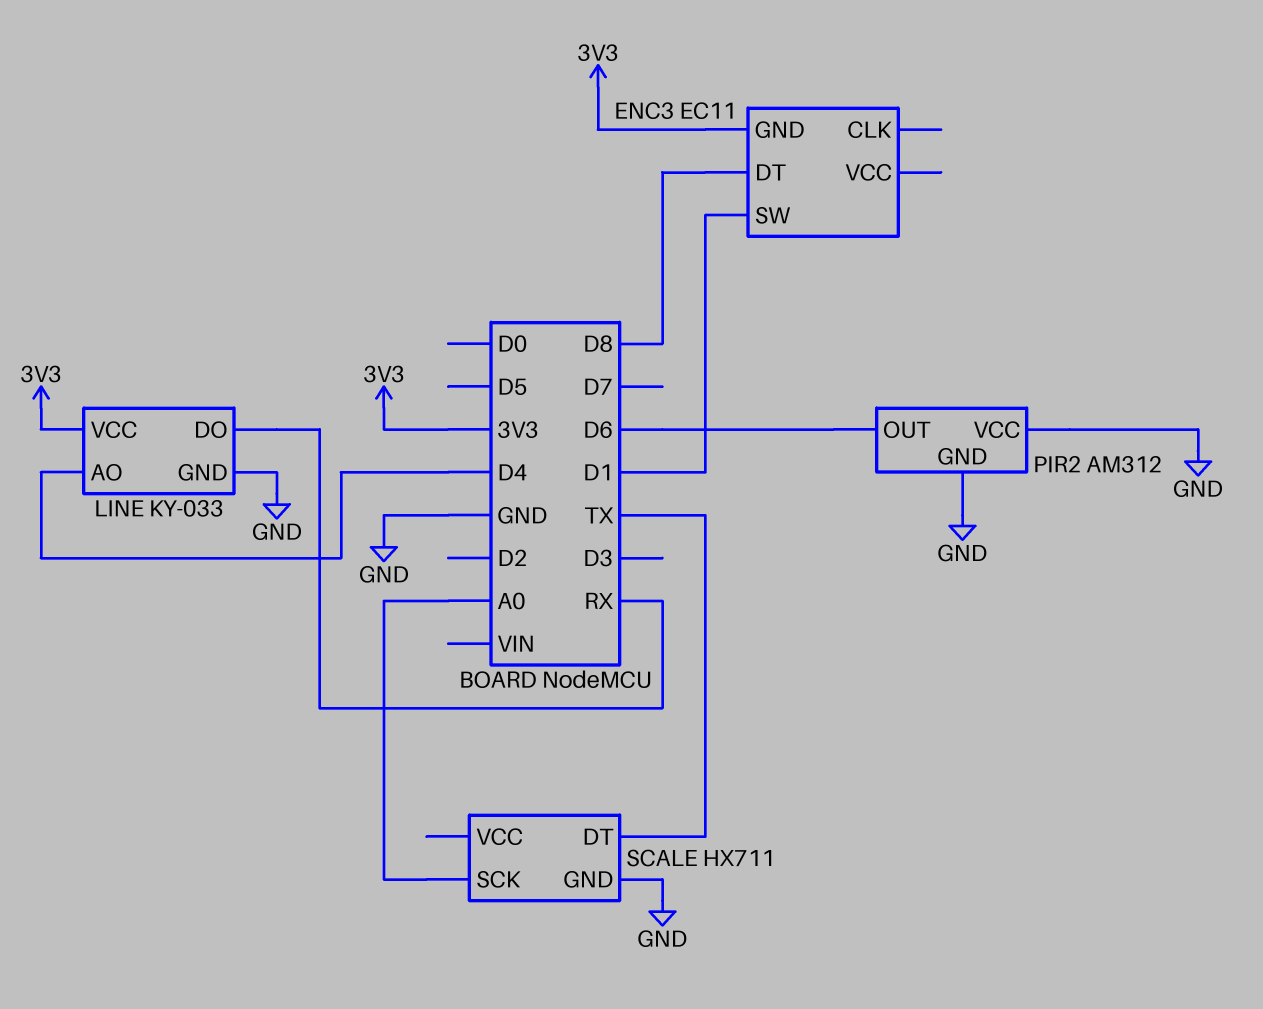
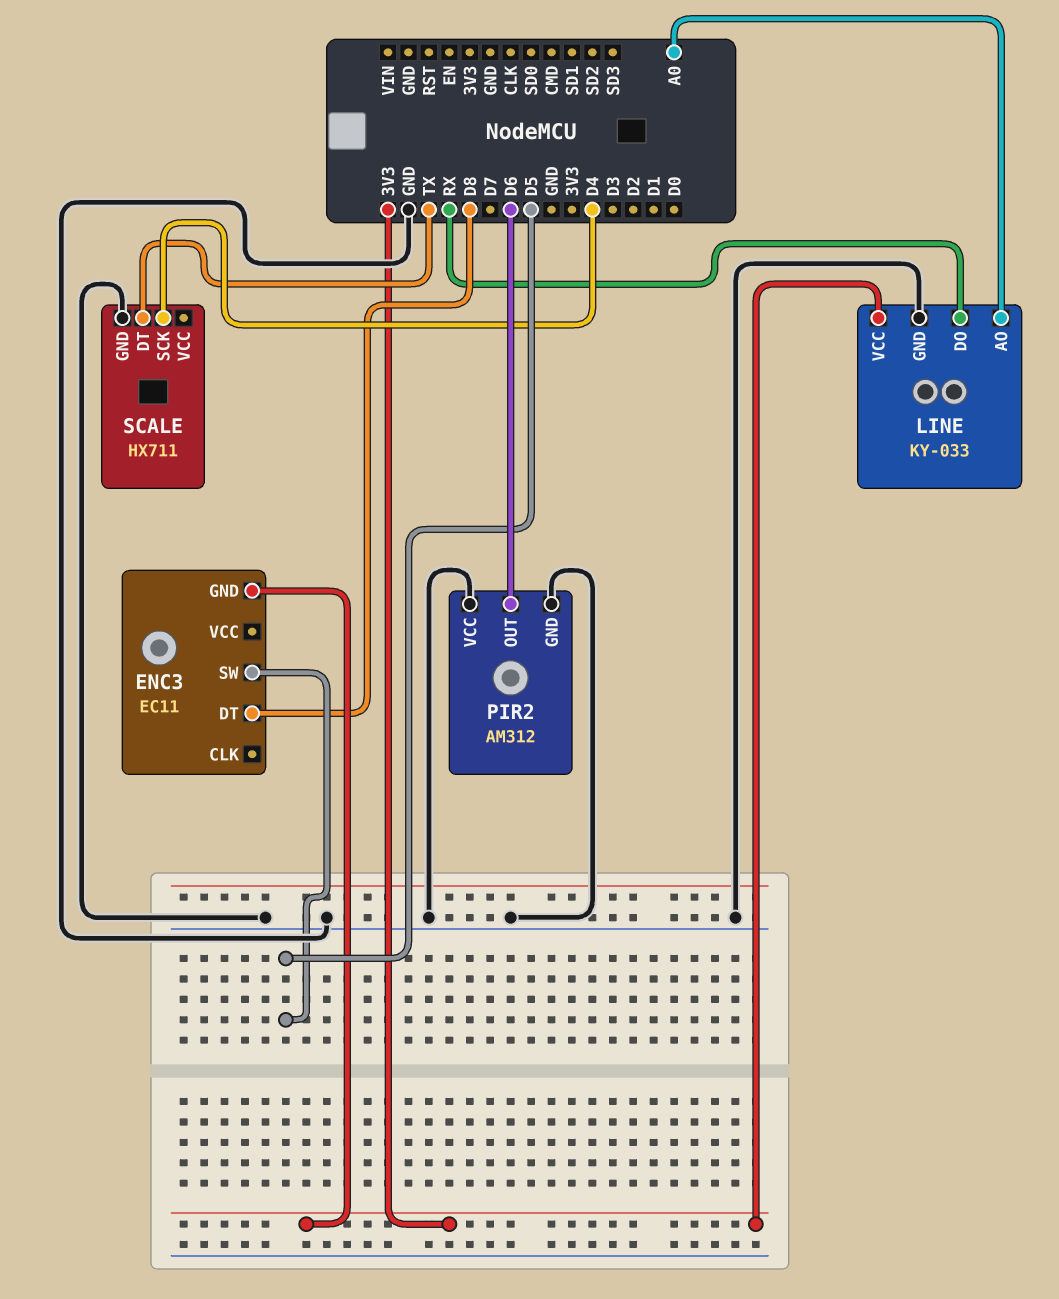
ENC3 pin SW: D1 -> D5
LINE pin AO: D4 -> A0
SCALE pin SCK: A0 -> D4

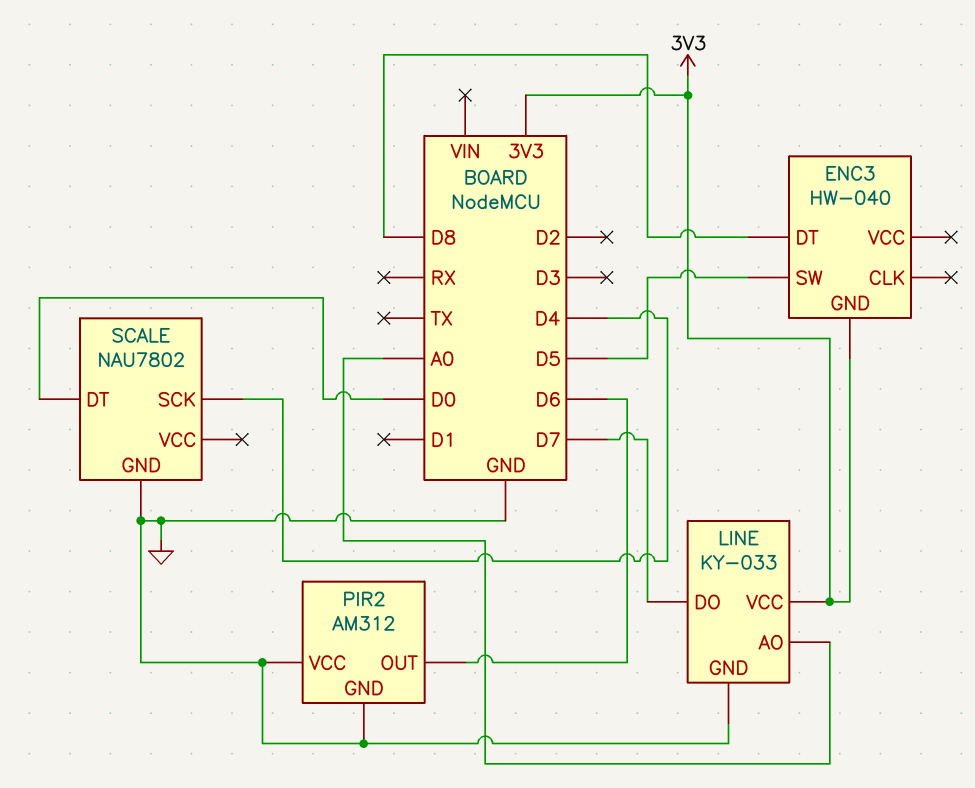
ENC3: EC11 -> HW-040
LINE pin DO: RX -> D7
SCALE: HX711 -> NAU7802
SCALE pin DT: TX -> D0

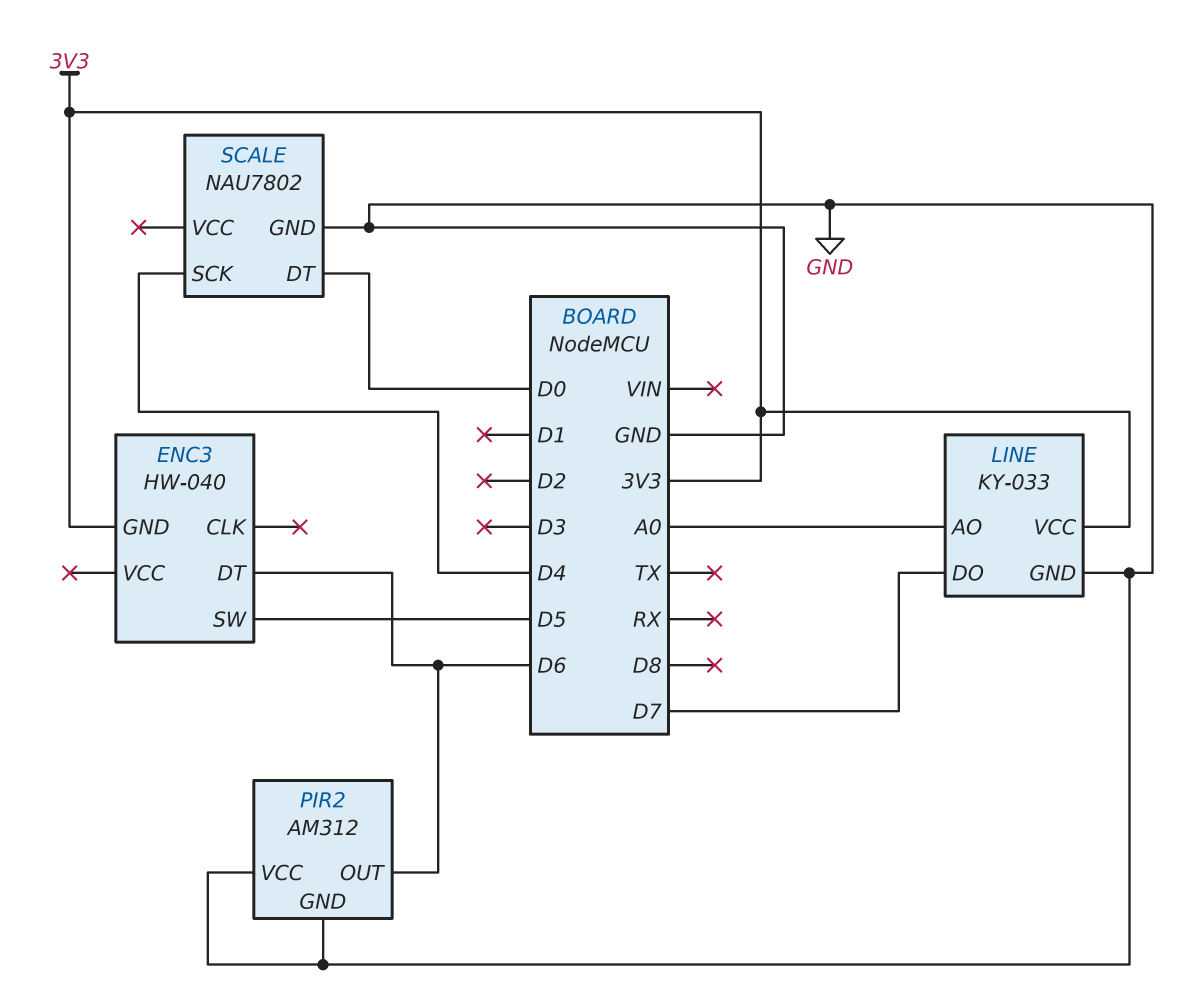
ENC3 pin DT: D8 -> D6

